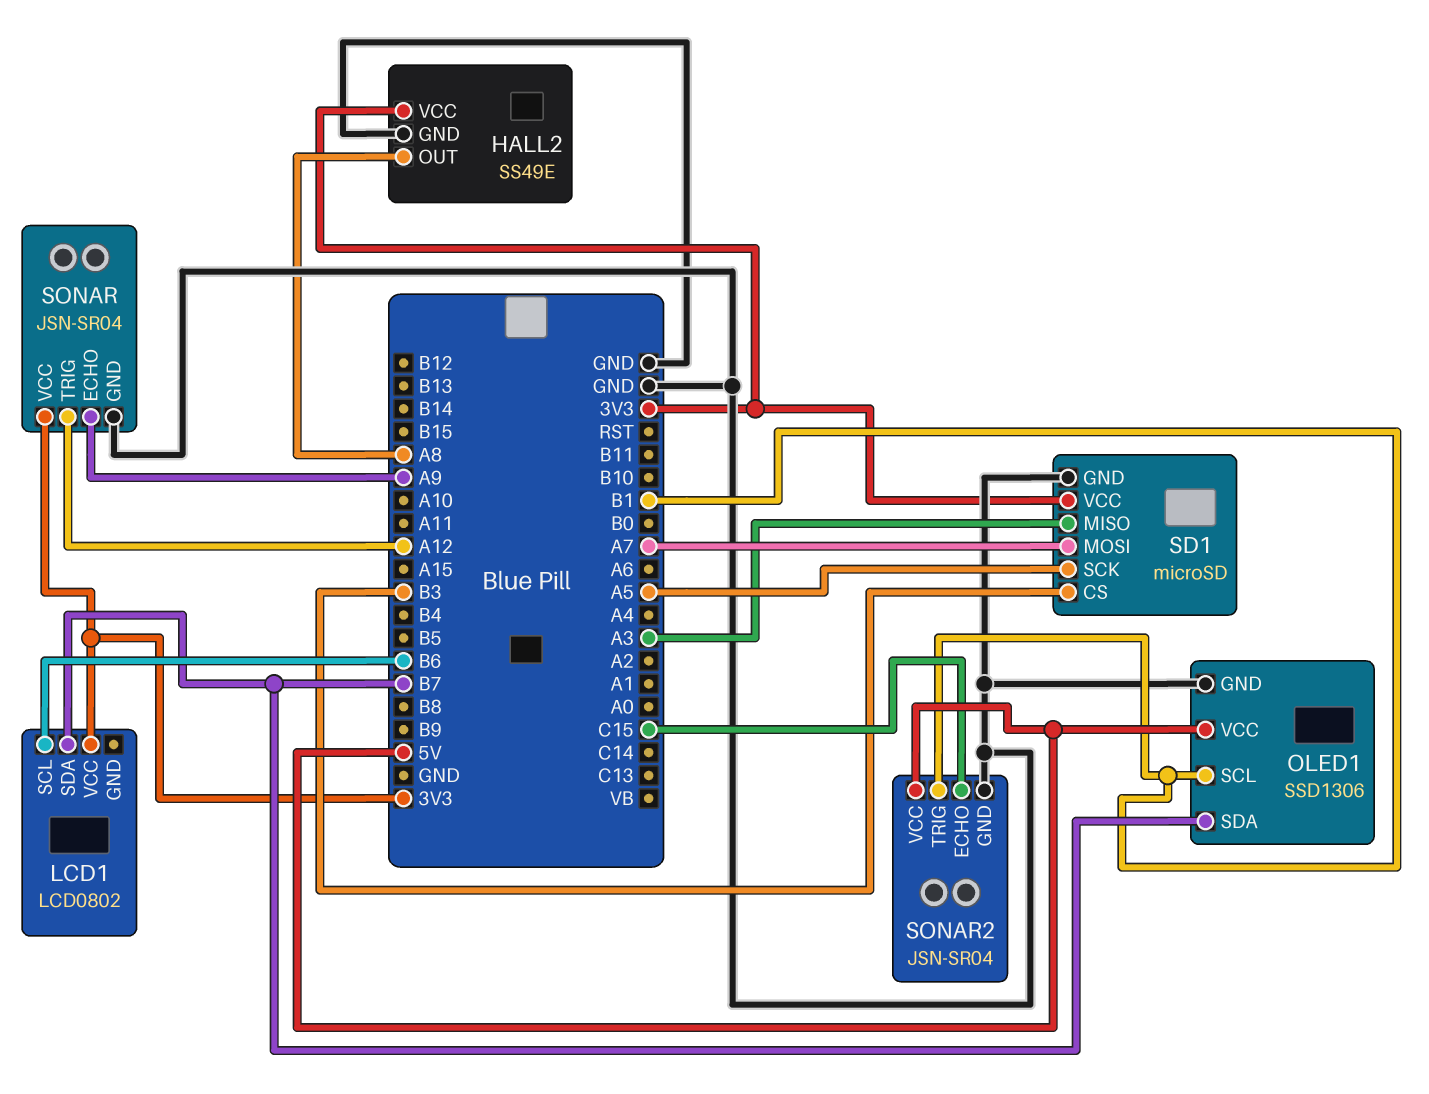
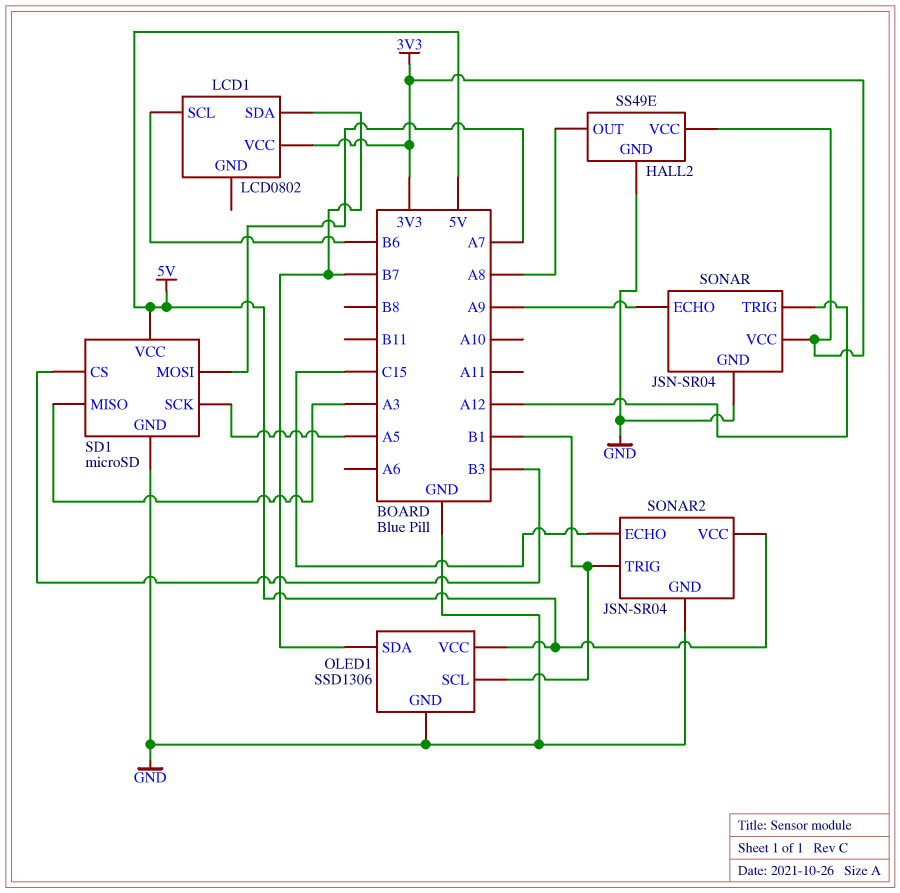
SD1 pin VCC: 3V3 -> 5V

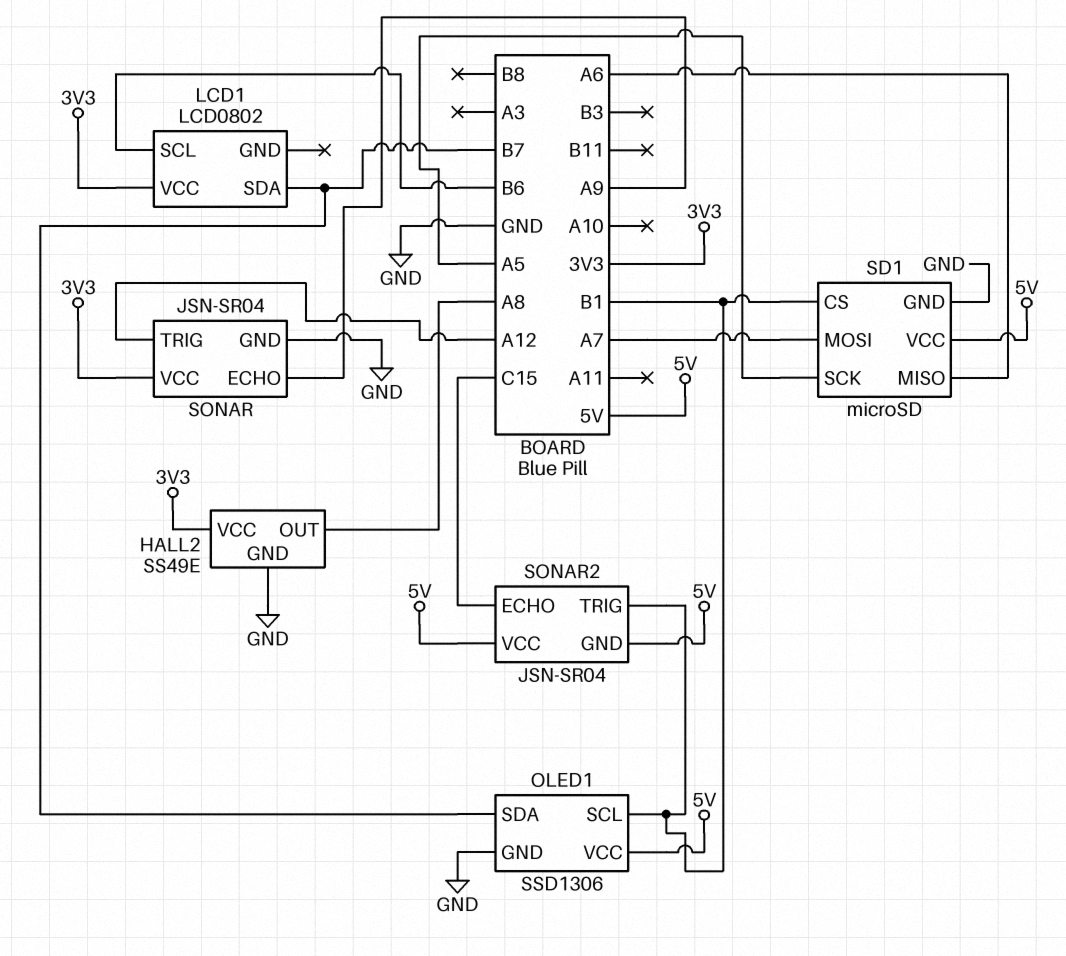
SD1 pin CS: B3 -> B1
SD1 pin MISO: A3 -> A6
SONAR2 pin GND: GND -> 5V

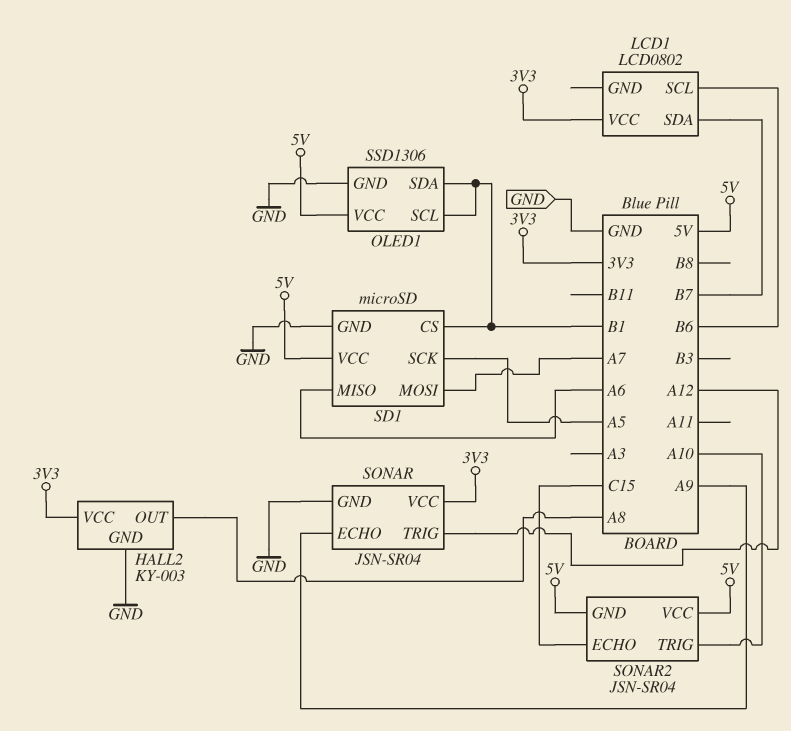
HALL2: SS49E -> KY-003
OLED1 pin SDA: B7 -> B1
SONAR2 pin TRIG: B1 -> A10

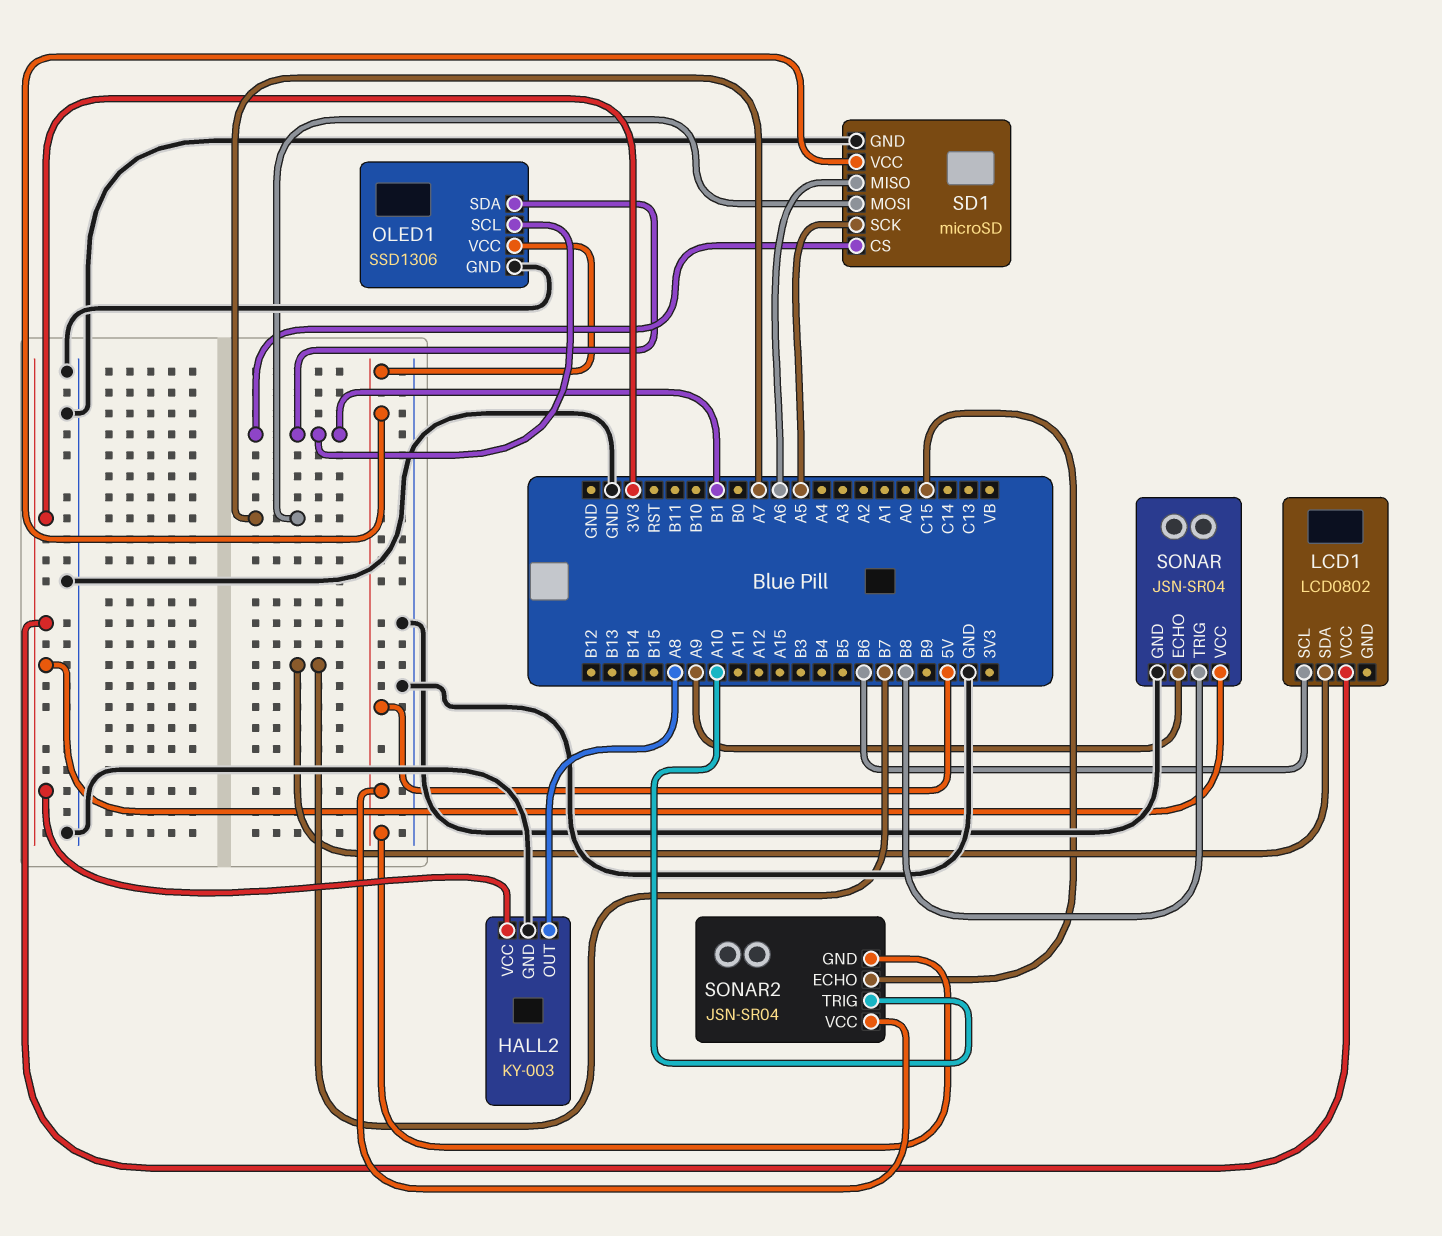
SONAR pin TRIG: A12 -> B8

